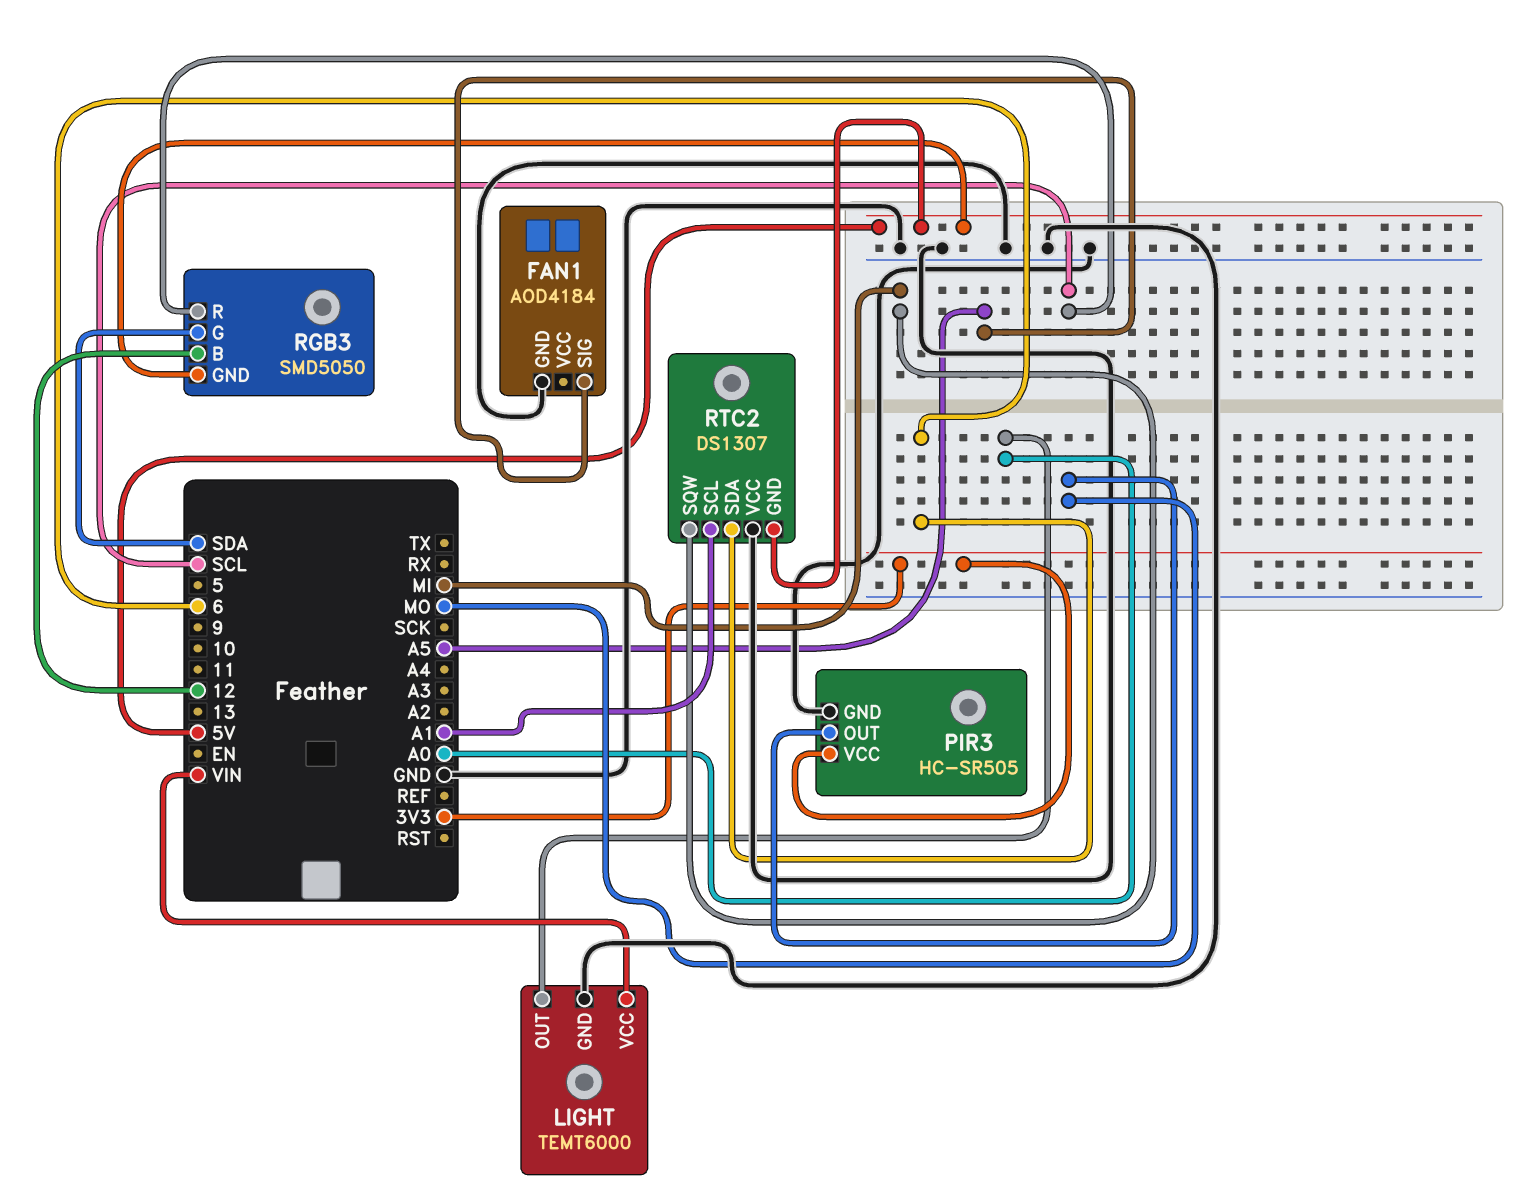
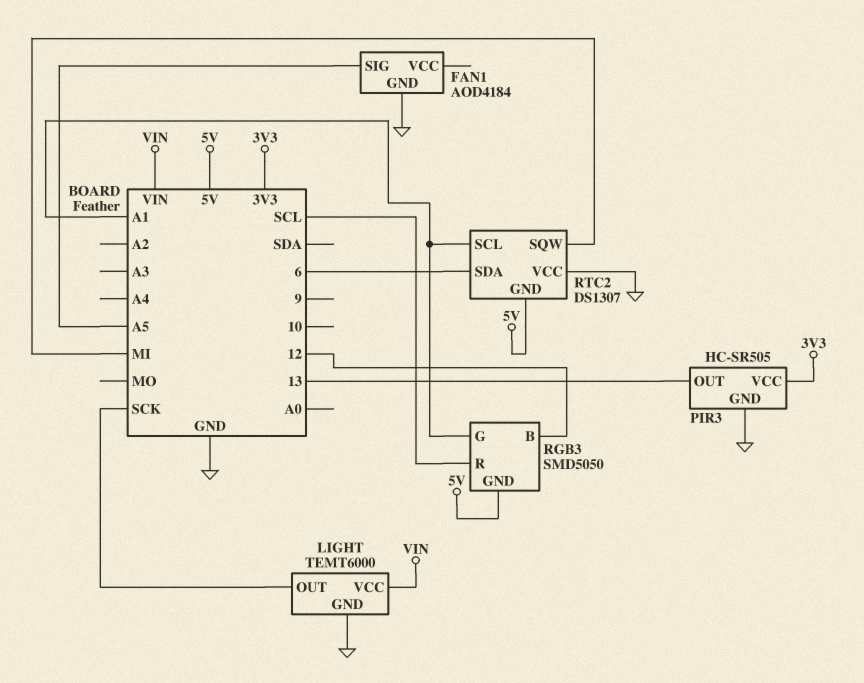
LIGHT pin OUT: A0 -> SCK
PIR3 pin OUT: MO -> 13
RGB3 pin G: SDA -> A1

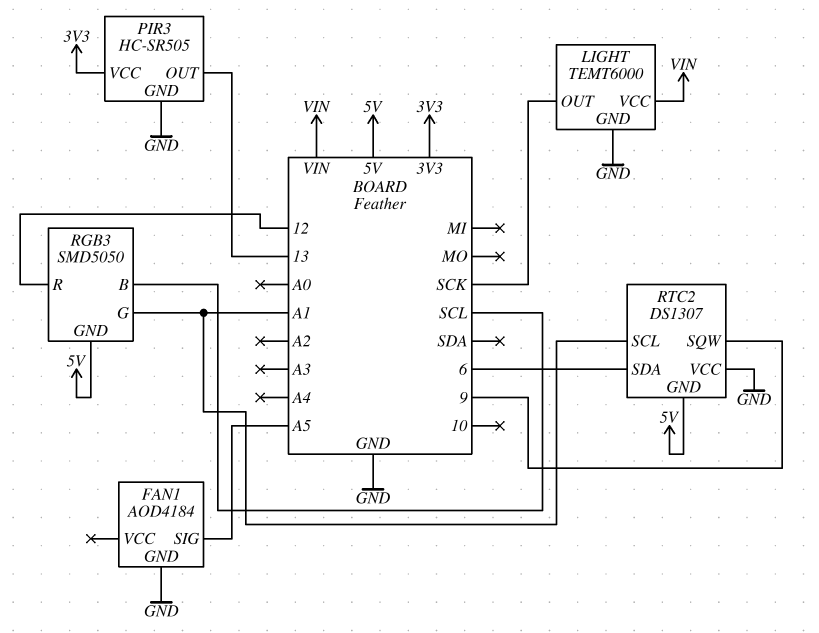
RGB3 pin B: 12 -> SCL
RGB3 pin R: SCL -> 12
RTC2 pin SQW: MI -> 9

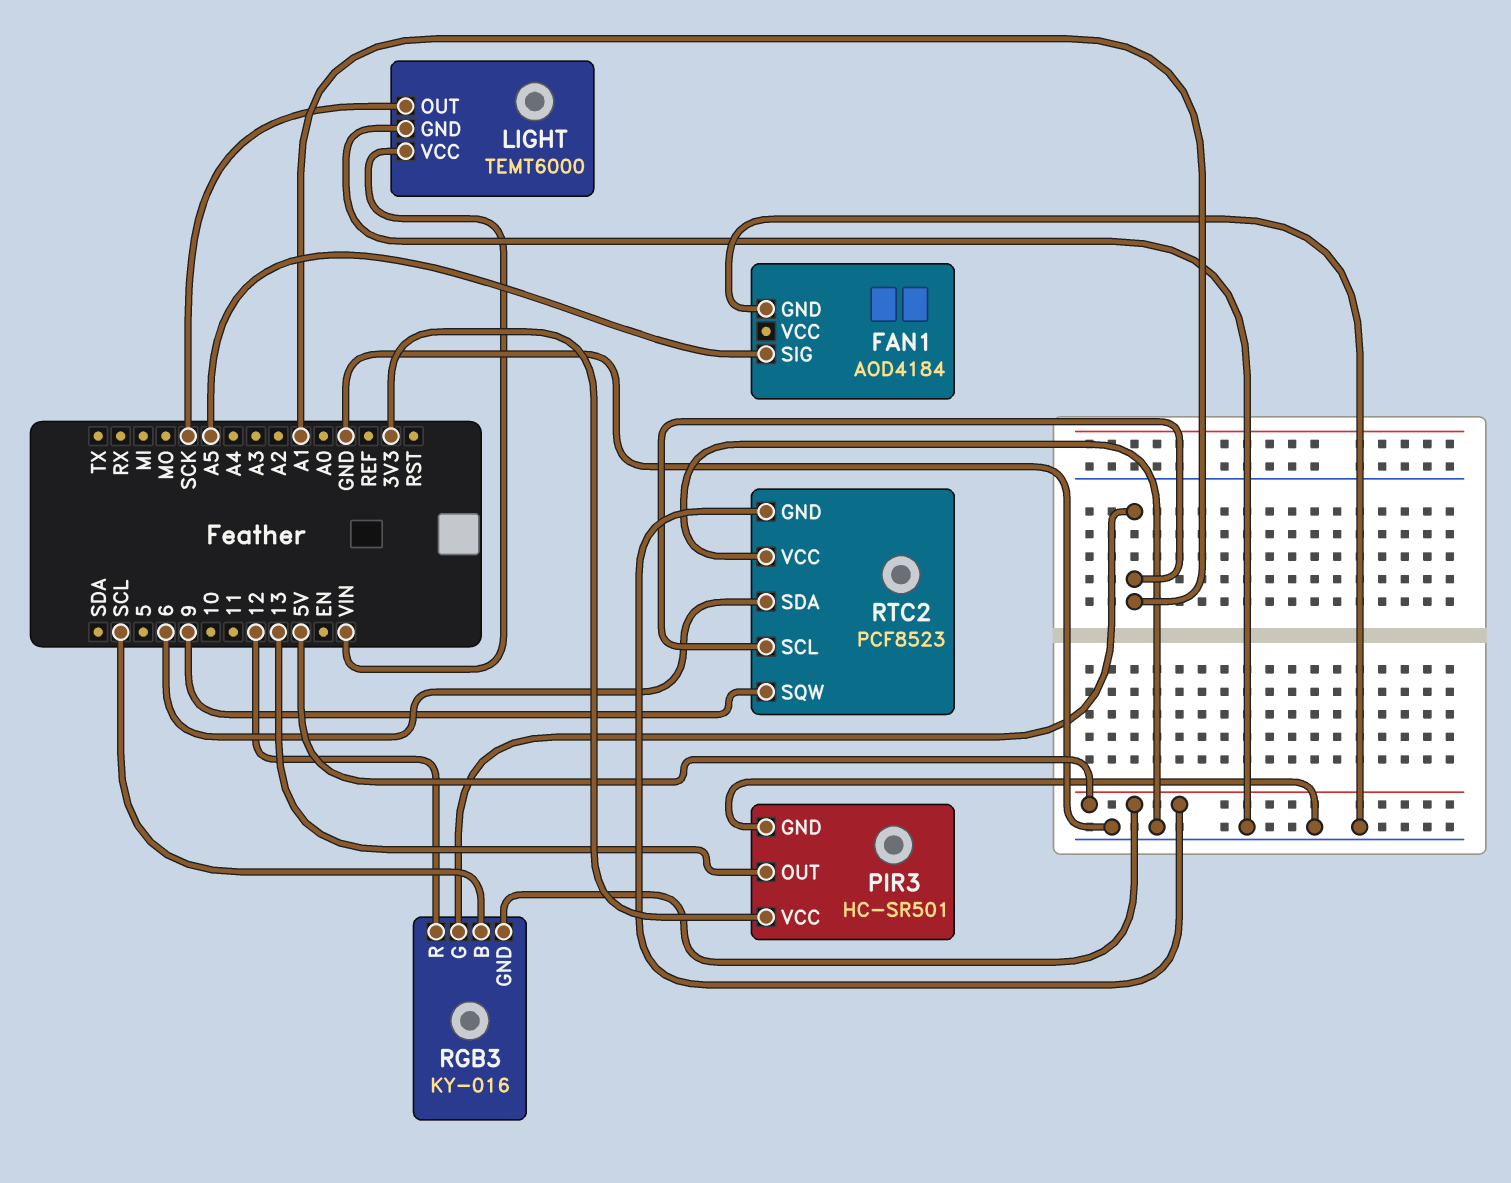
PIR3: HC-SR505 -> HC-SR501
RGB3: SMD5050 -> KY-016
RTC2: DS1307 -> PCF8523

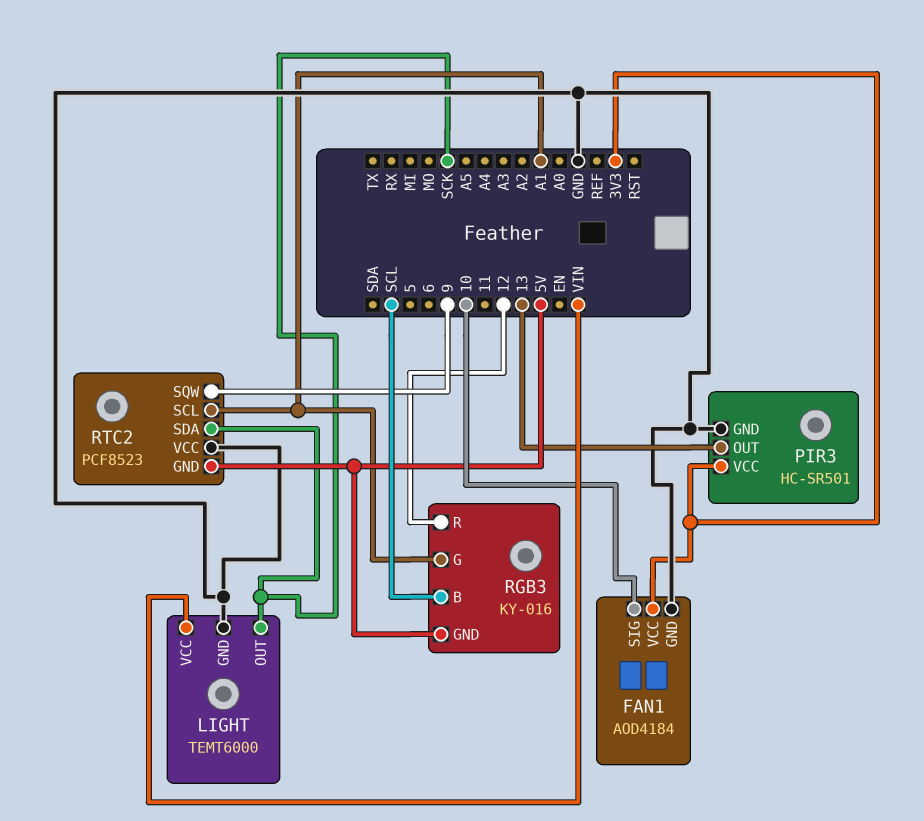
FAN1 pin SIG: A5 -> 10
FAN1 pin VCC: none -> 3V3
RTC2 pin SDA: 6 -> SCK

